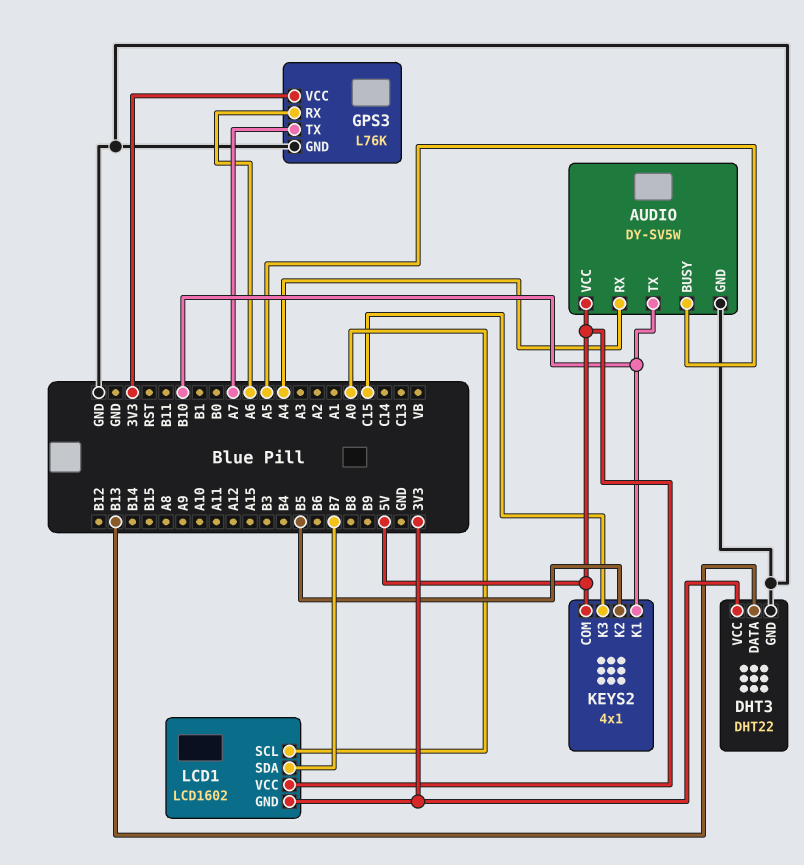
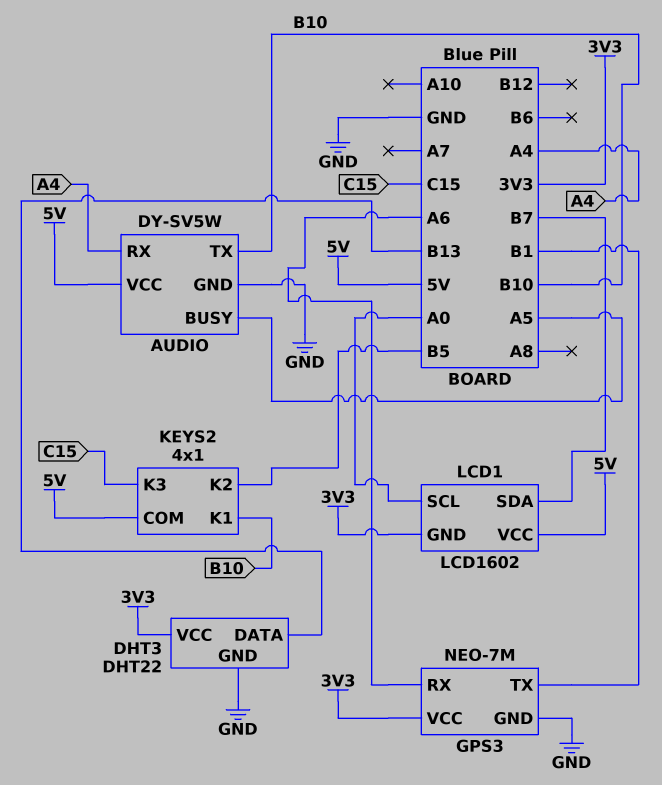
GPS3: L76K -> NEO-7M
GPS3 pin TX: A7 -> B1

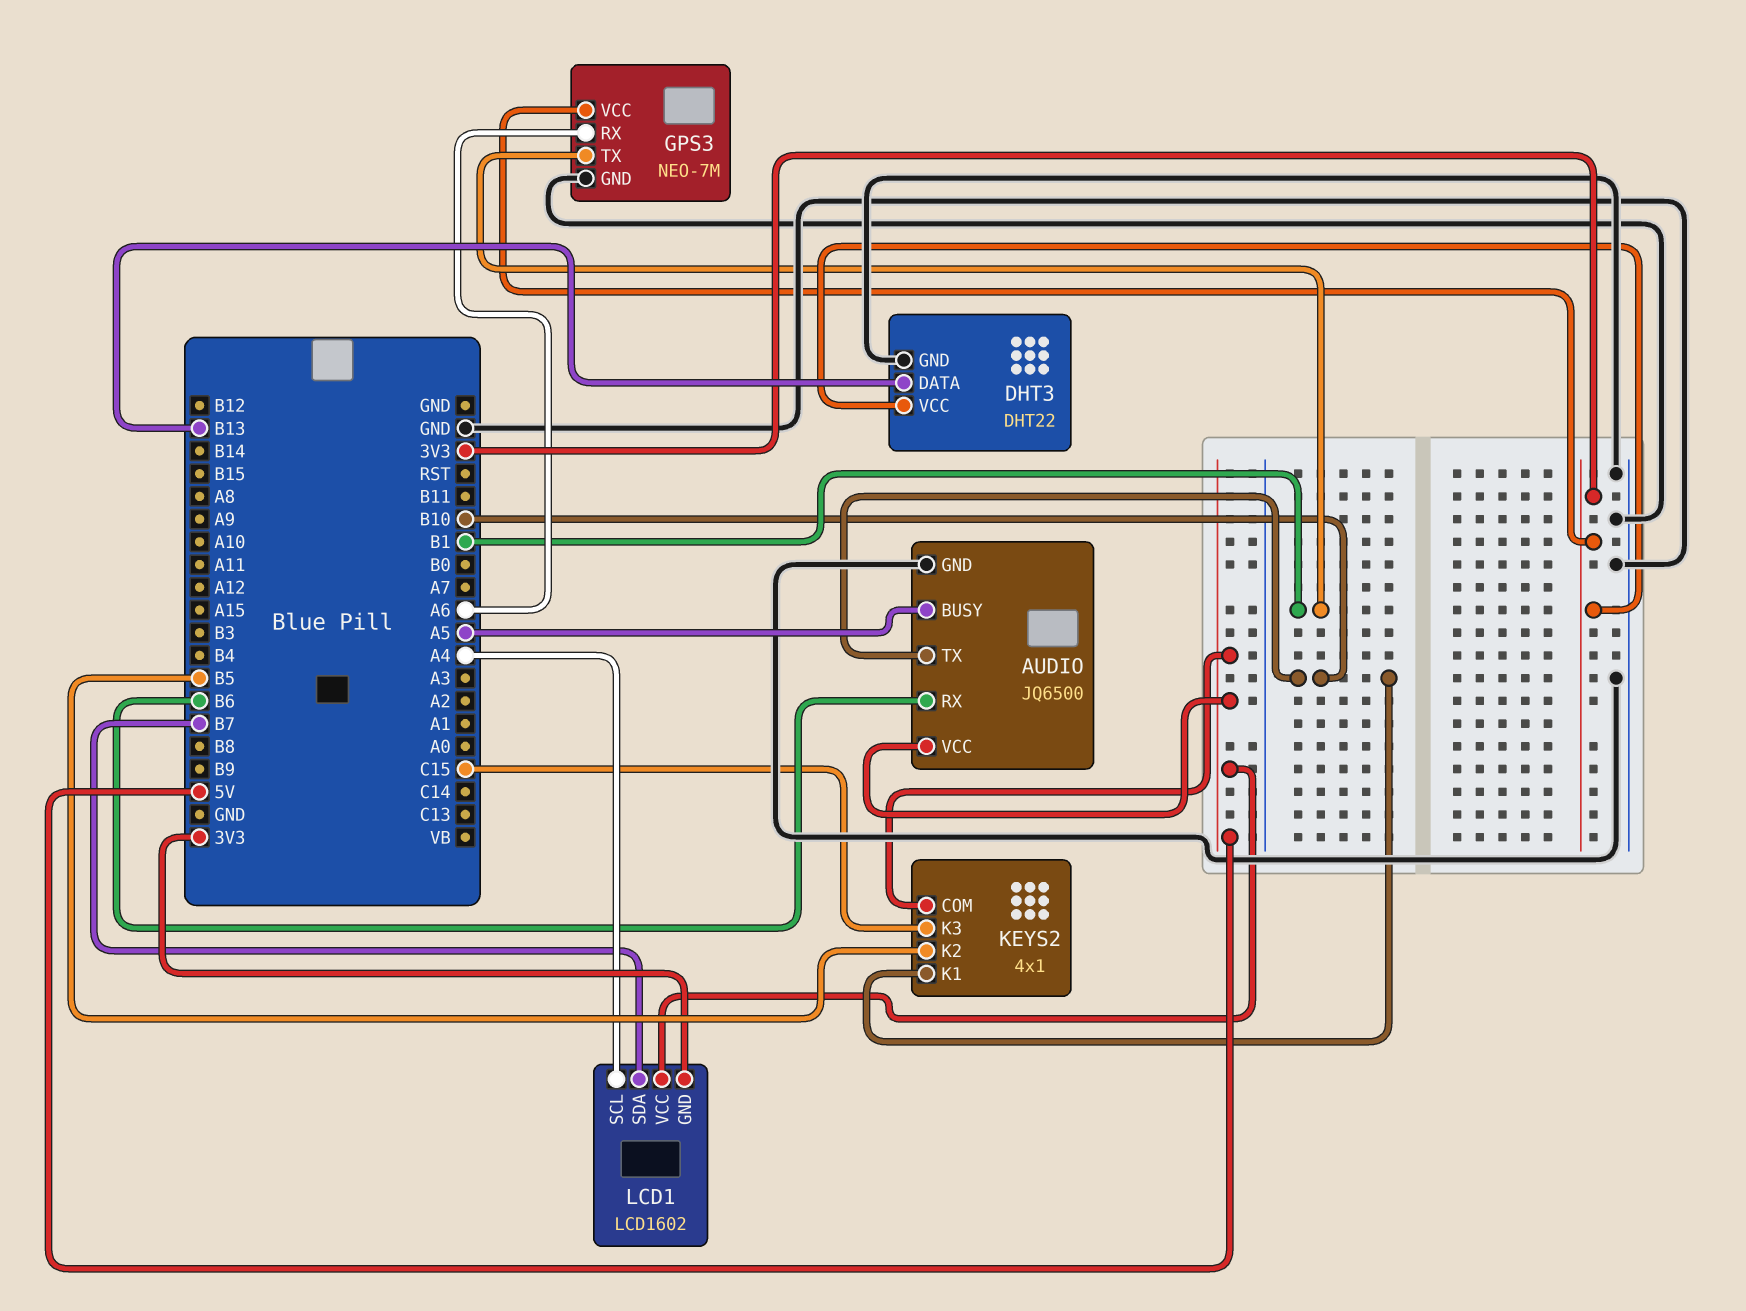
AUDIO: DY-SV5W -> JQ6500
AUDIO pin RX: A4 -> B6
LCD1 pin SCL: A0 -> A4

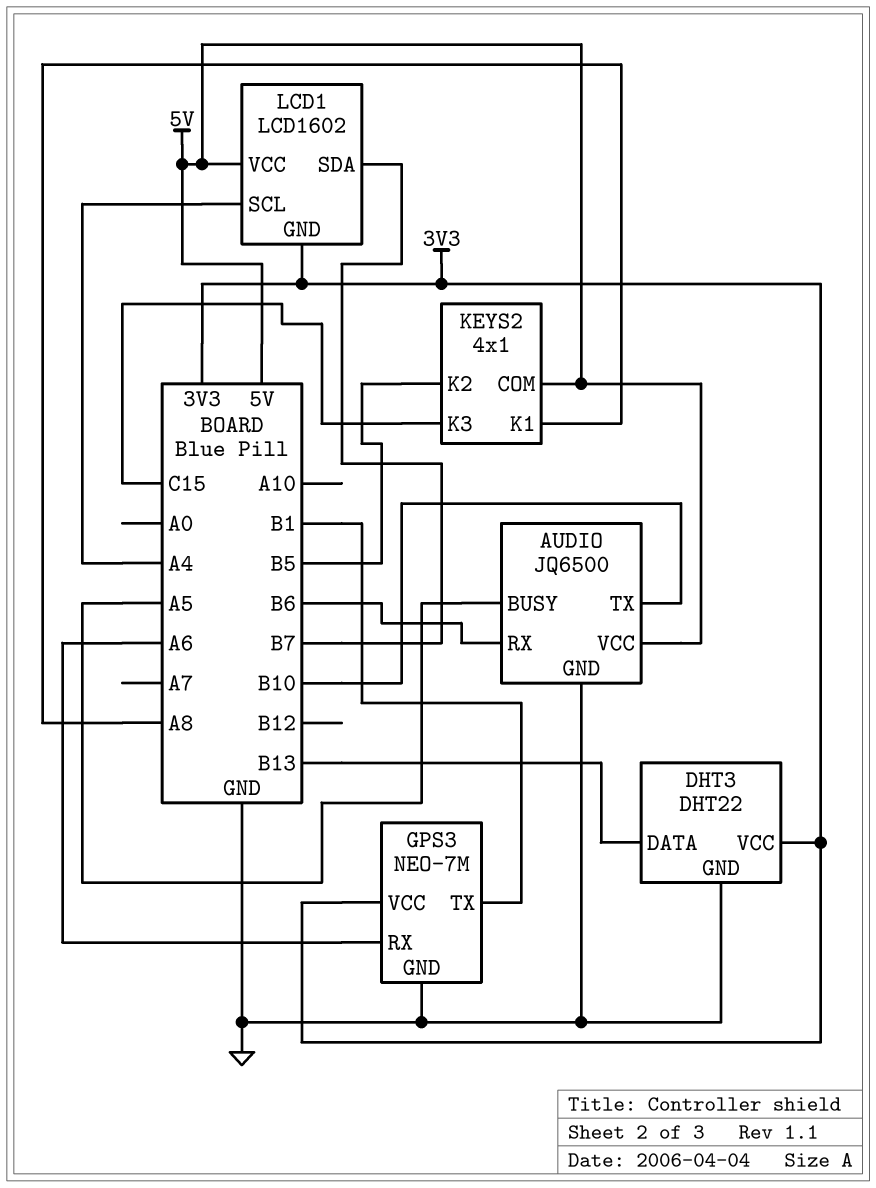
KEYS2 pin K1: B10 -> A8

